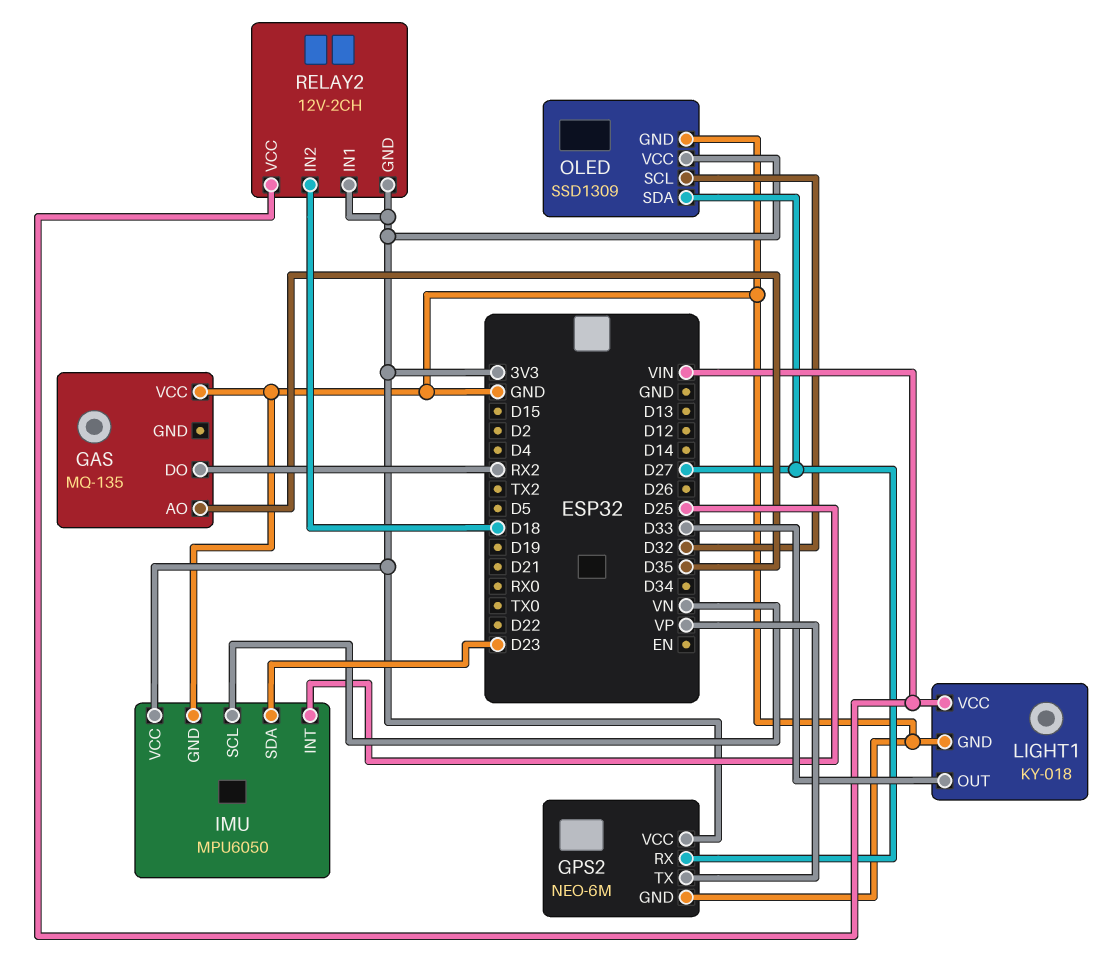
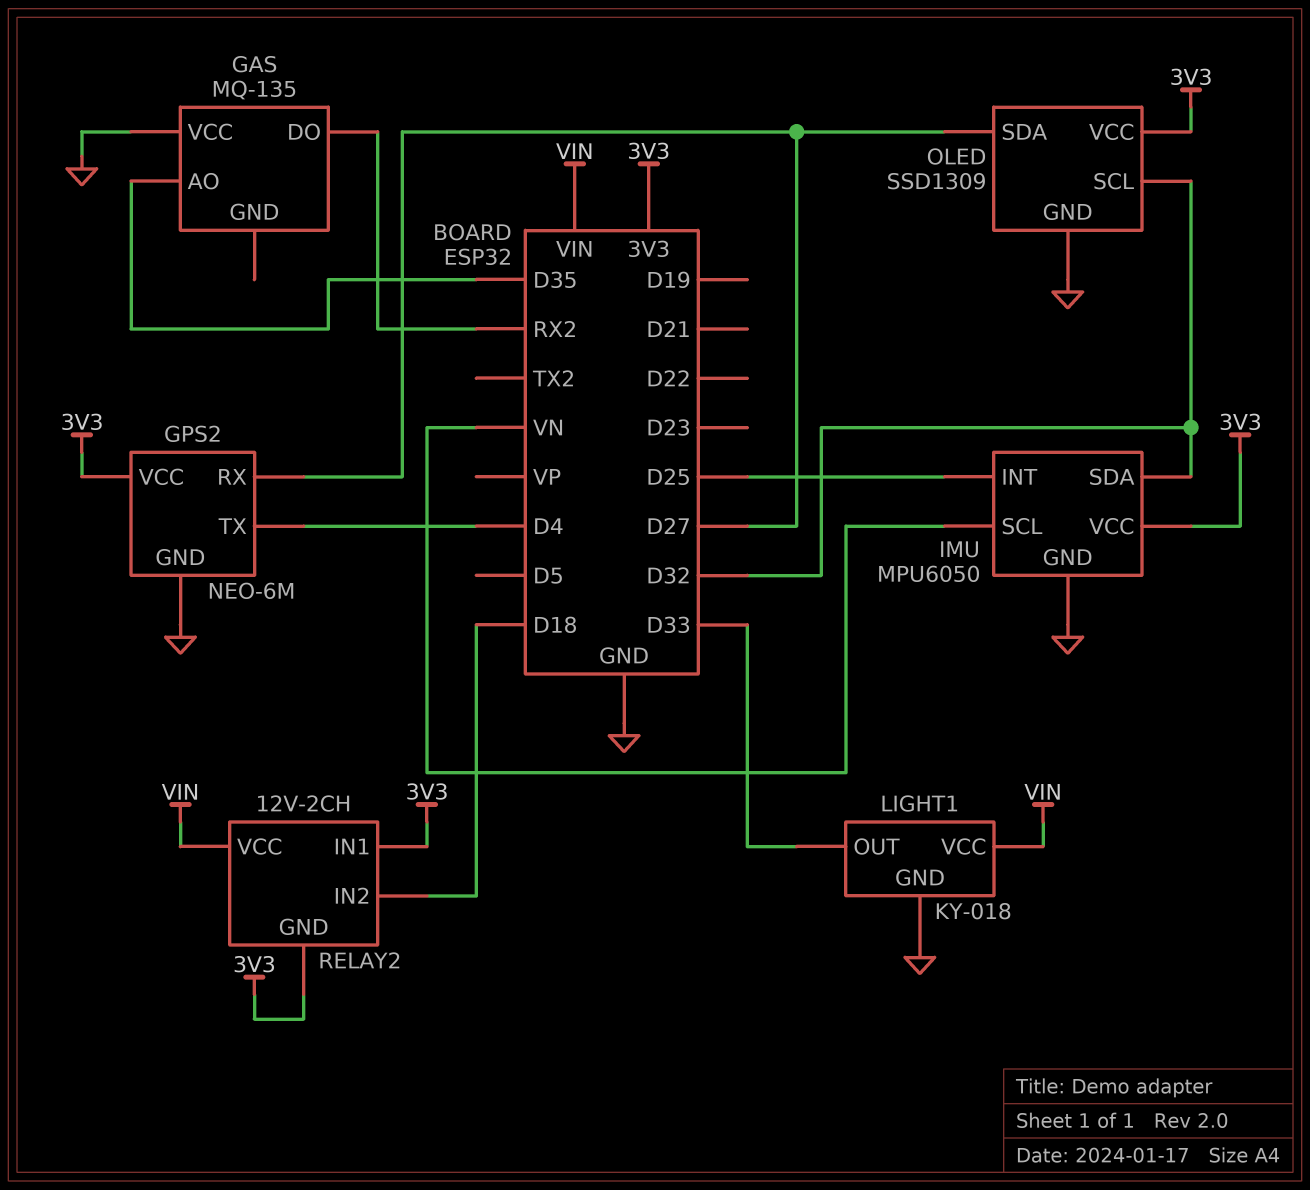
GPS2 pin TX: VP -> D4
IMU pin SDA: D23 -> D32

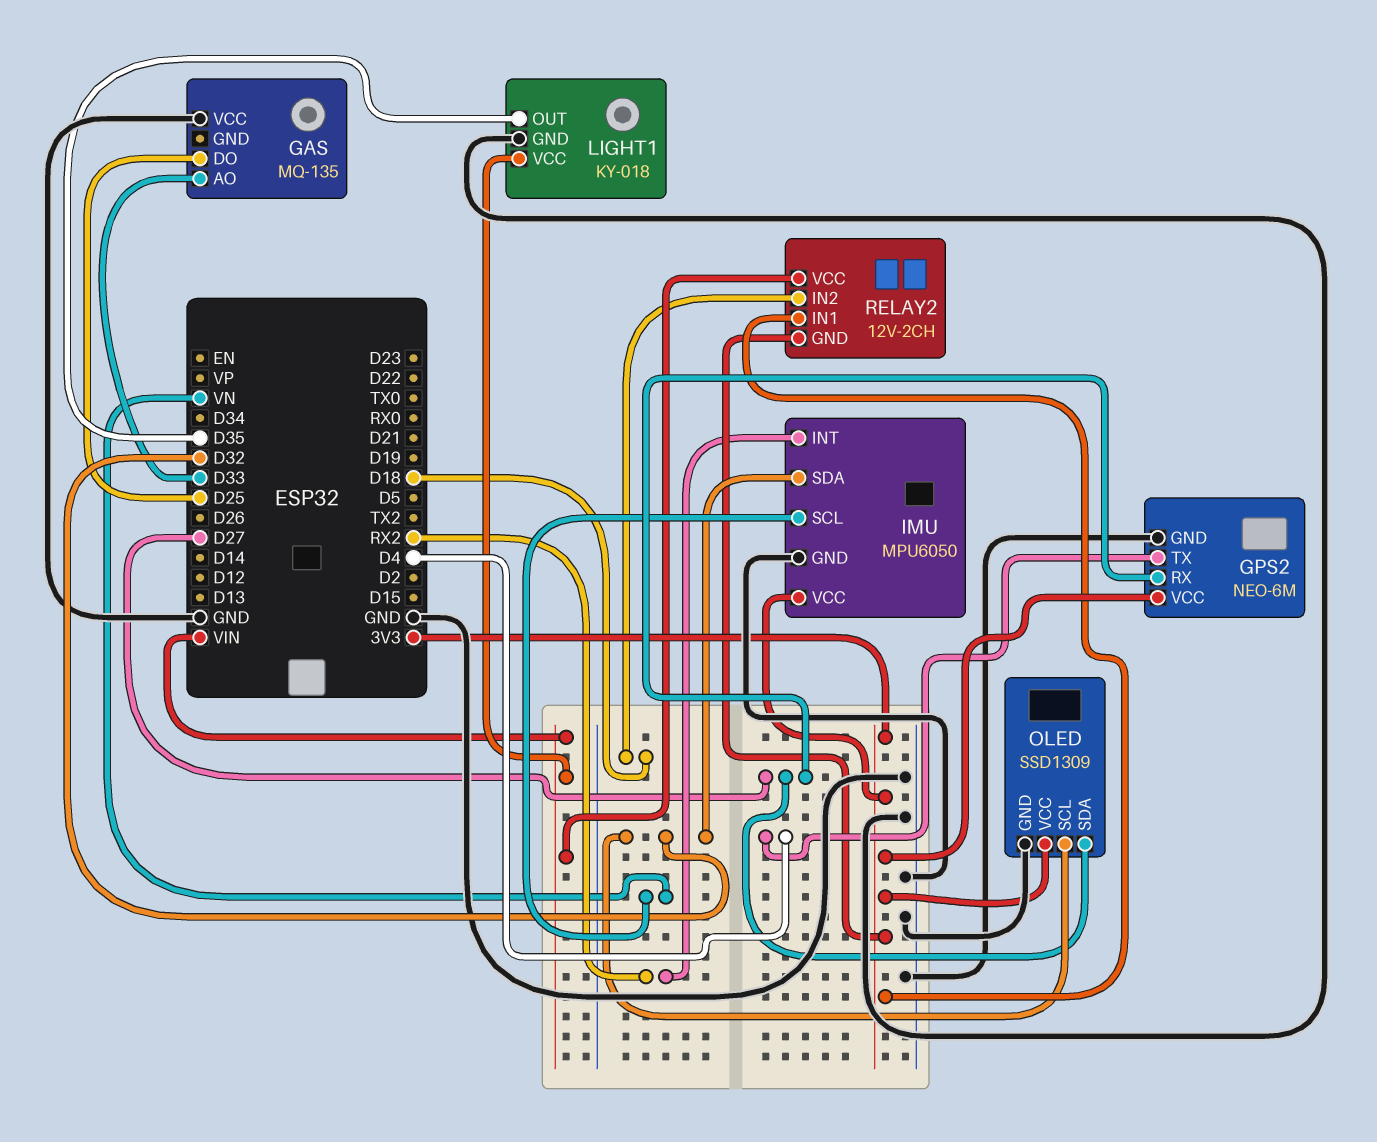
GAS pin AO: D35 -> D33
GAS pin DO: RX2 -> D25
IMU pin INT: D25 -> RX2
LIGHT1 pin OUT: D33 -> D35

